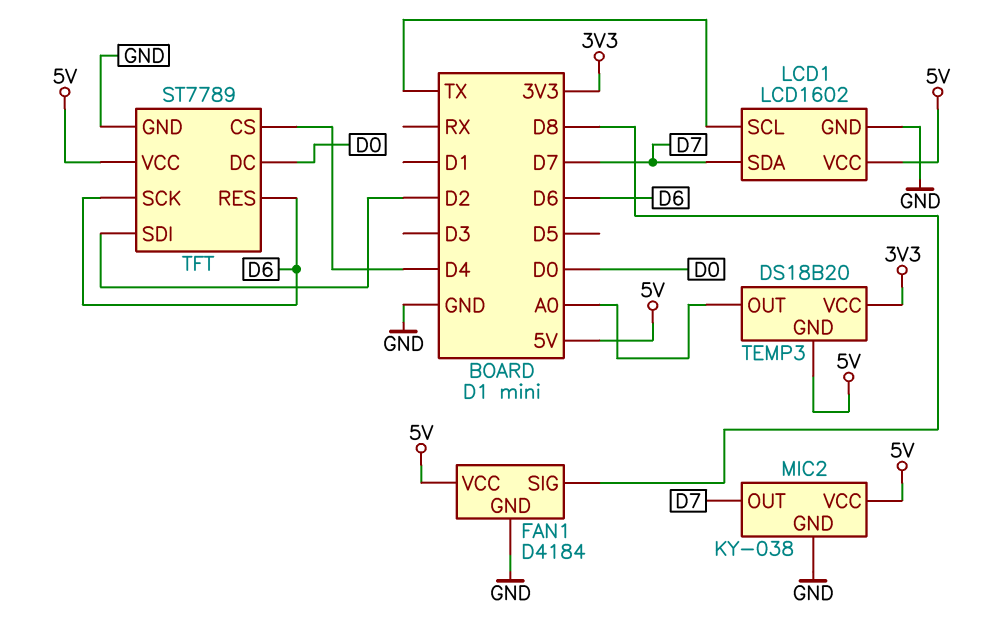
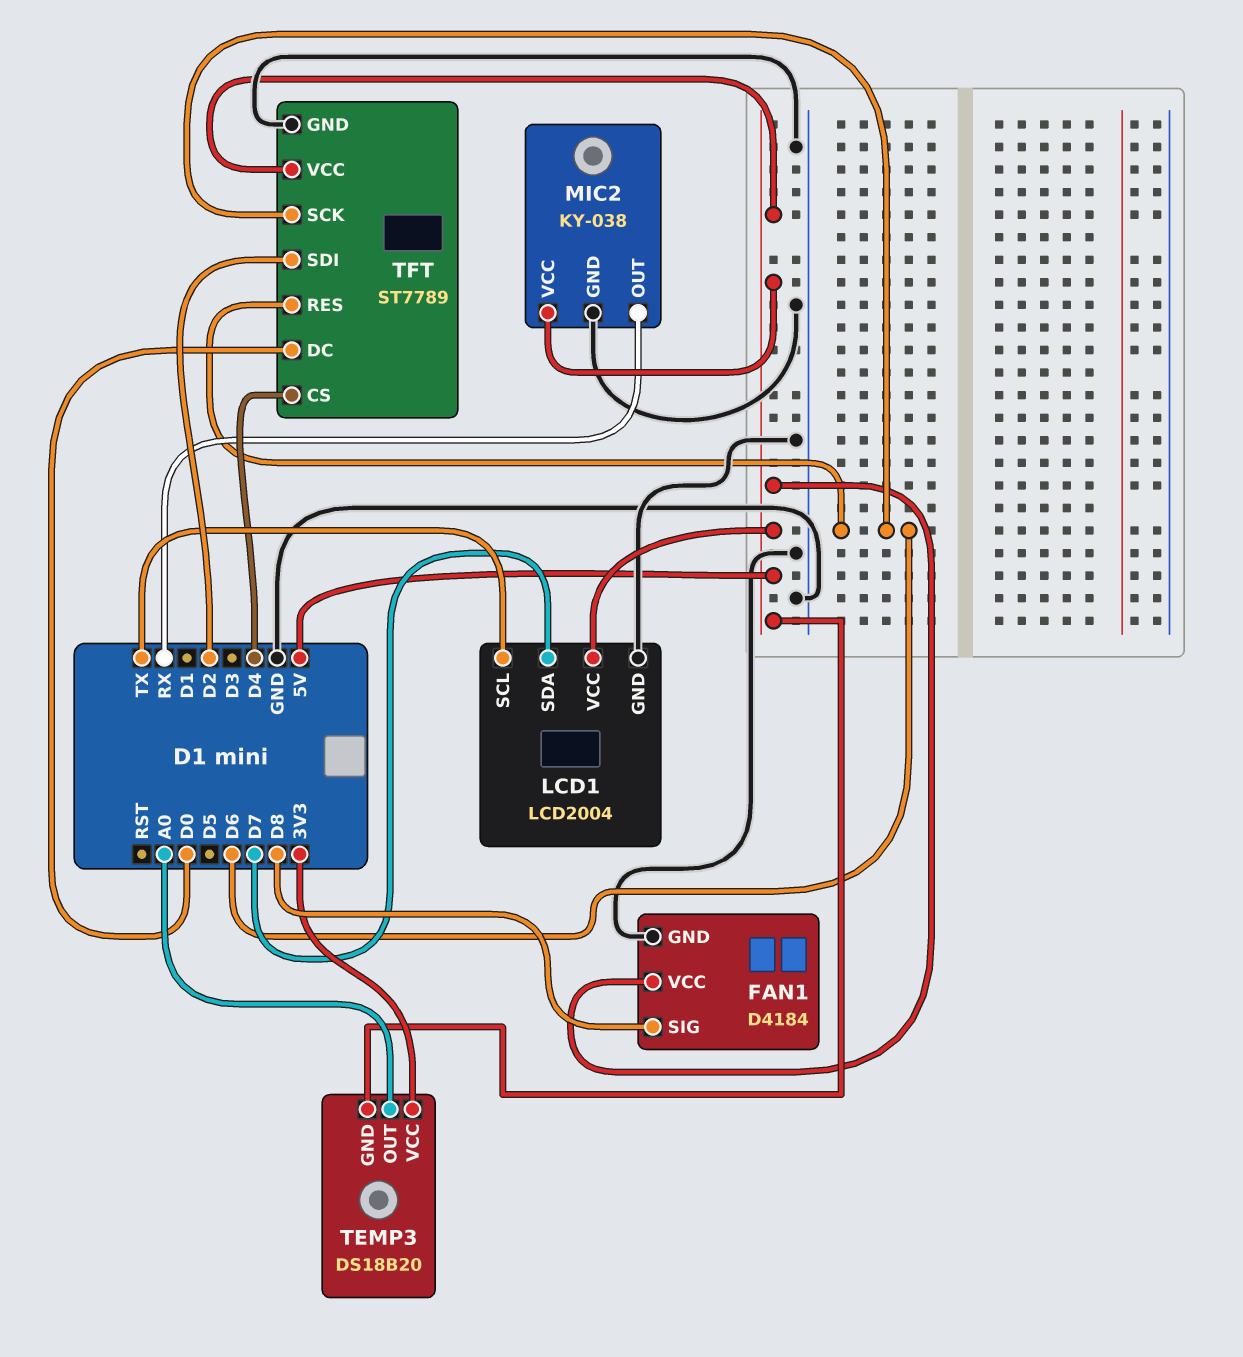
LCD1: LCD1602 -> LCD2004
MIC2 pin OUT: D7 -> RX

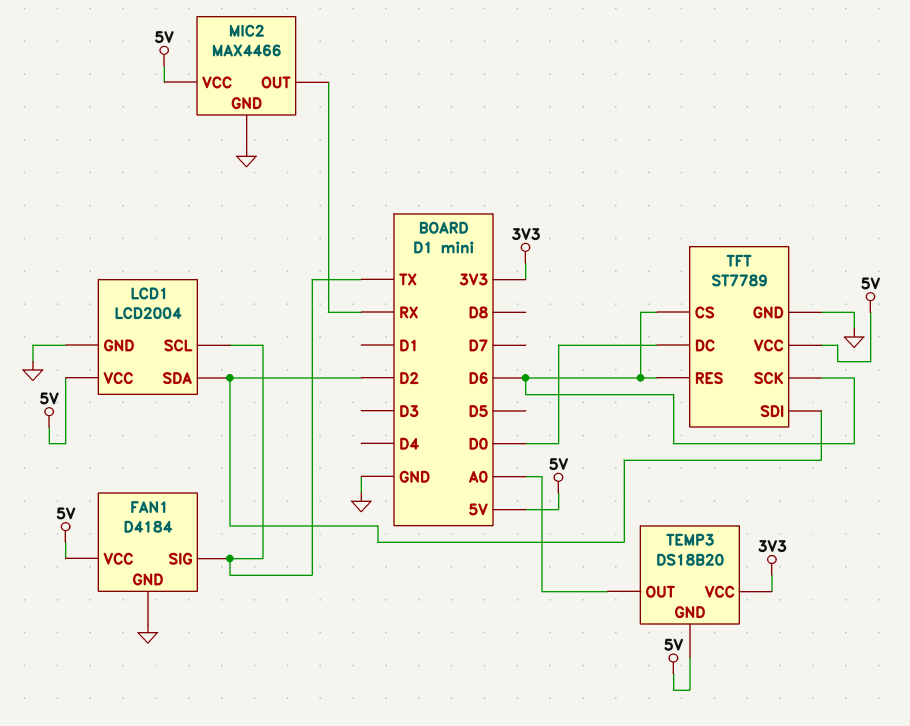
FAN1 pin SIG: D8 -> TX
LCD1 pin SDA: D7 -> D2
MIC2: KY-038 -> MAX4466
TFT pin CS: D4 -> D6

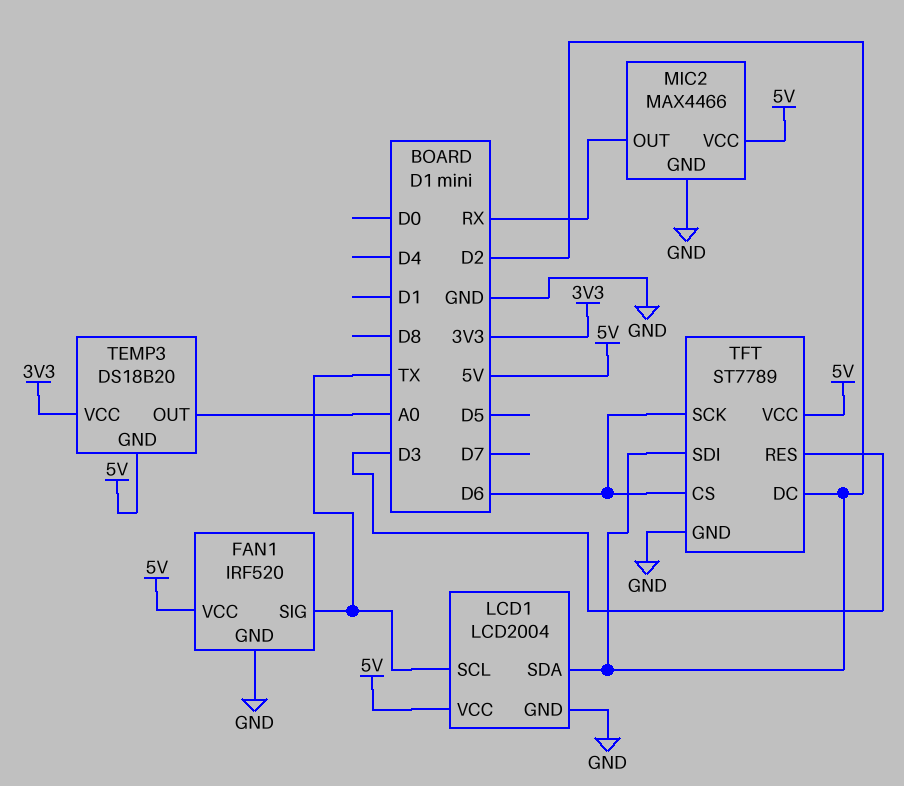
FAN1: D4184 -> IRF520
TFT pin DC: D0 -> D2
TFT pin RES: D6 -> D3

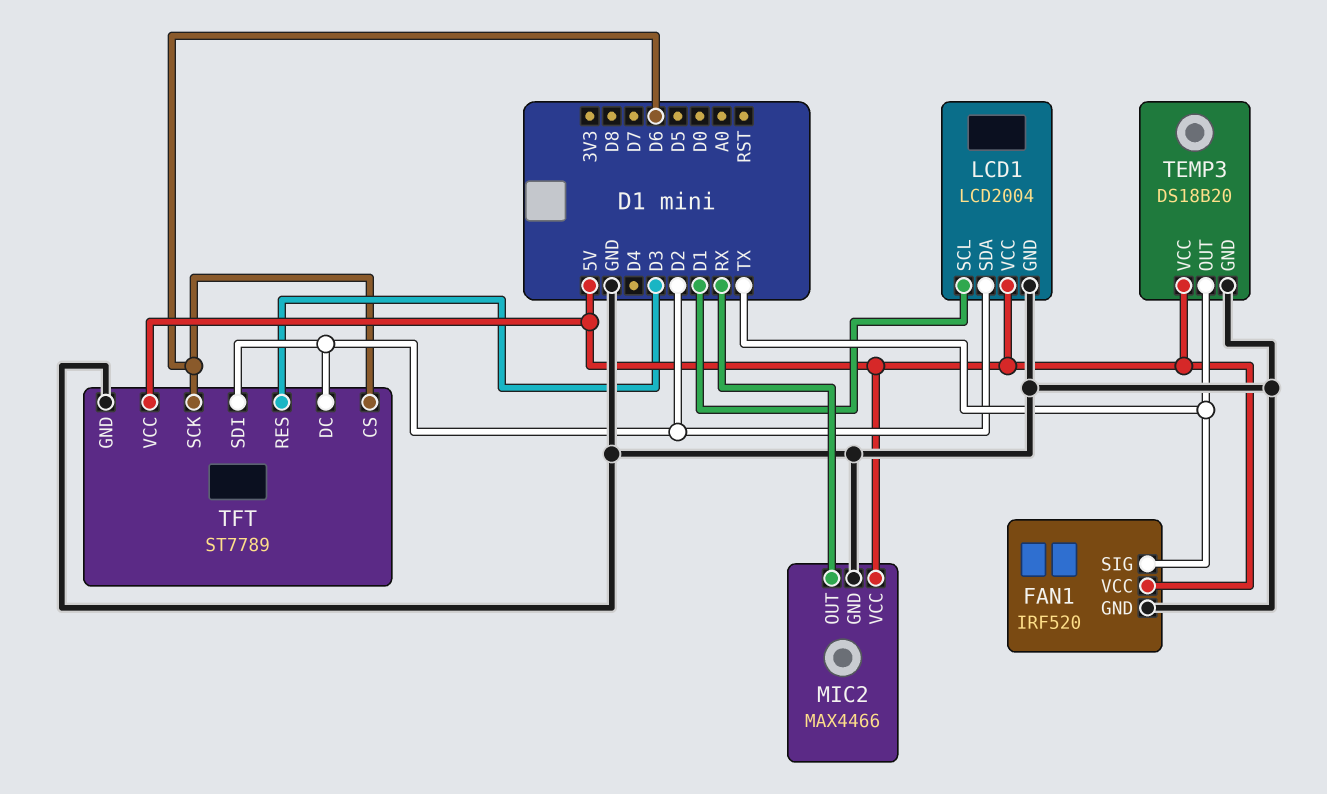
LCD1 pin SCL: TX -> D1
TEMP3 pin GND: 5V -> GND
TEMP3 pin OUT: A0 -> TX
TEMP3 pin VCC: 3V3 -> 5V

